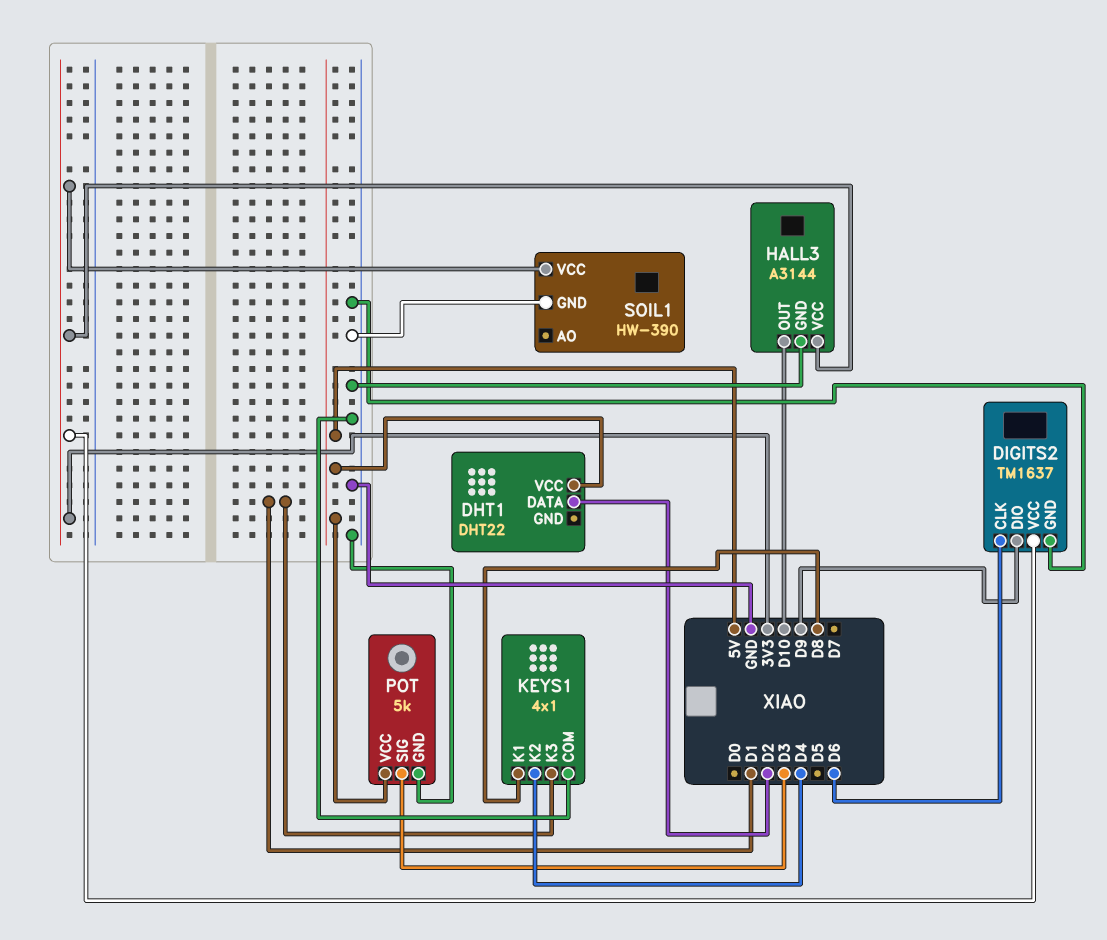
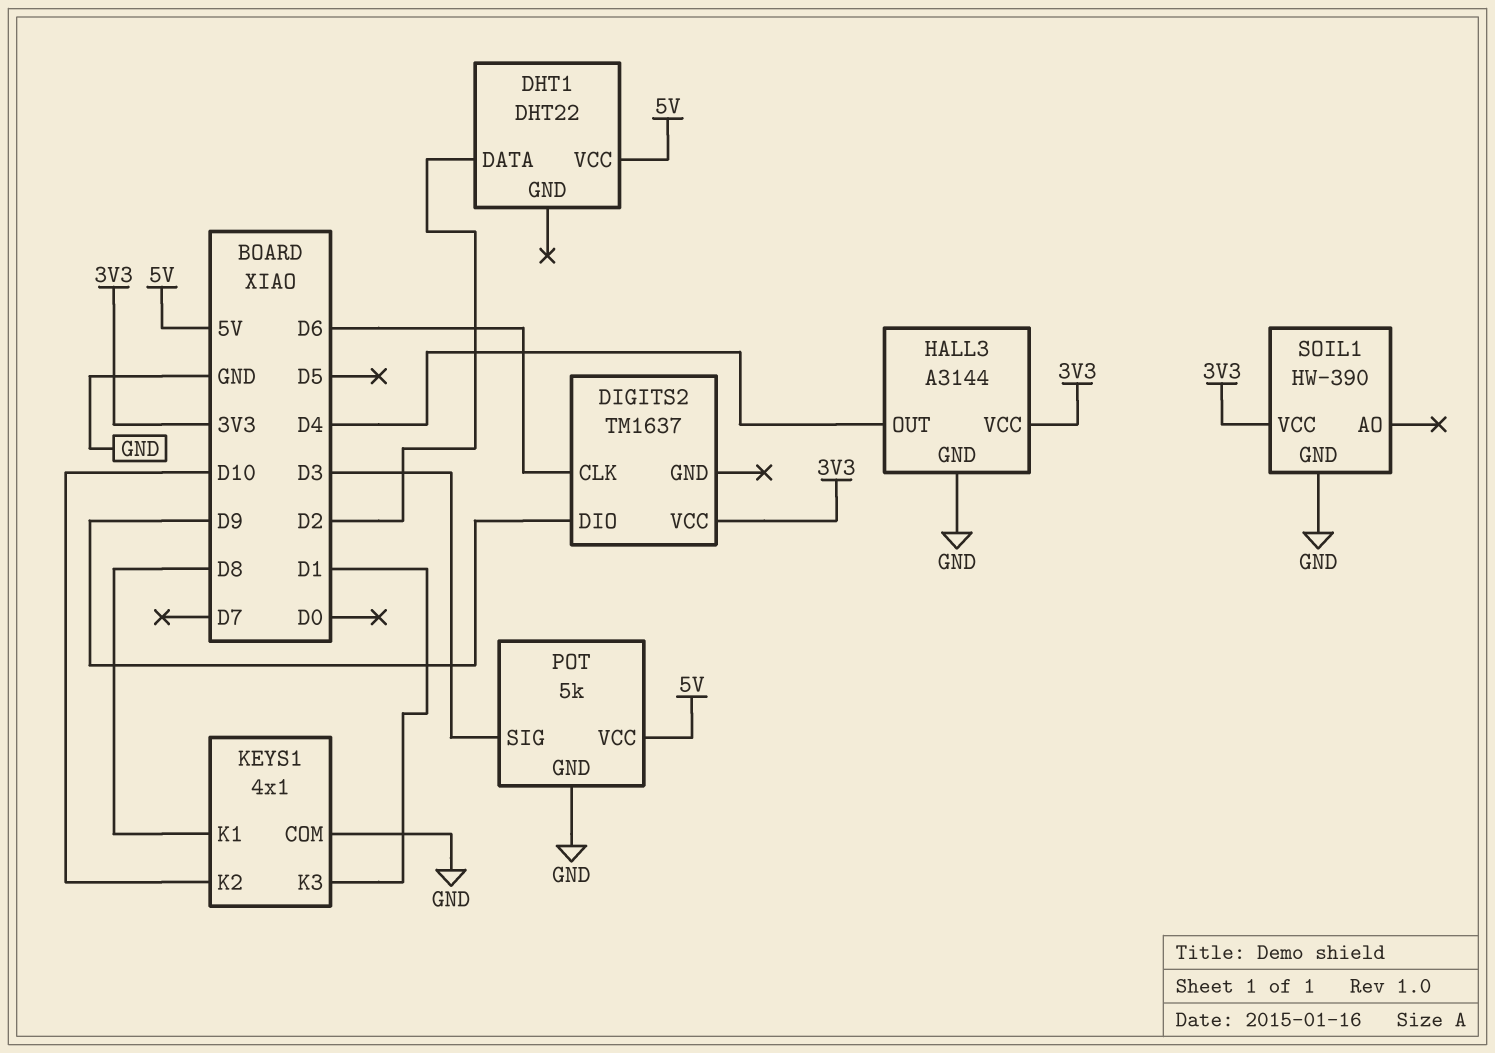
DIGITS2 pin GND: GND -> none
HALL3 pin OUT: D10 -> D4
KEYS1 pin K2: D4 -> D10

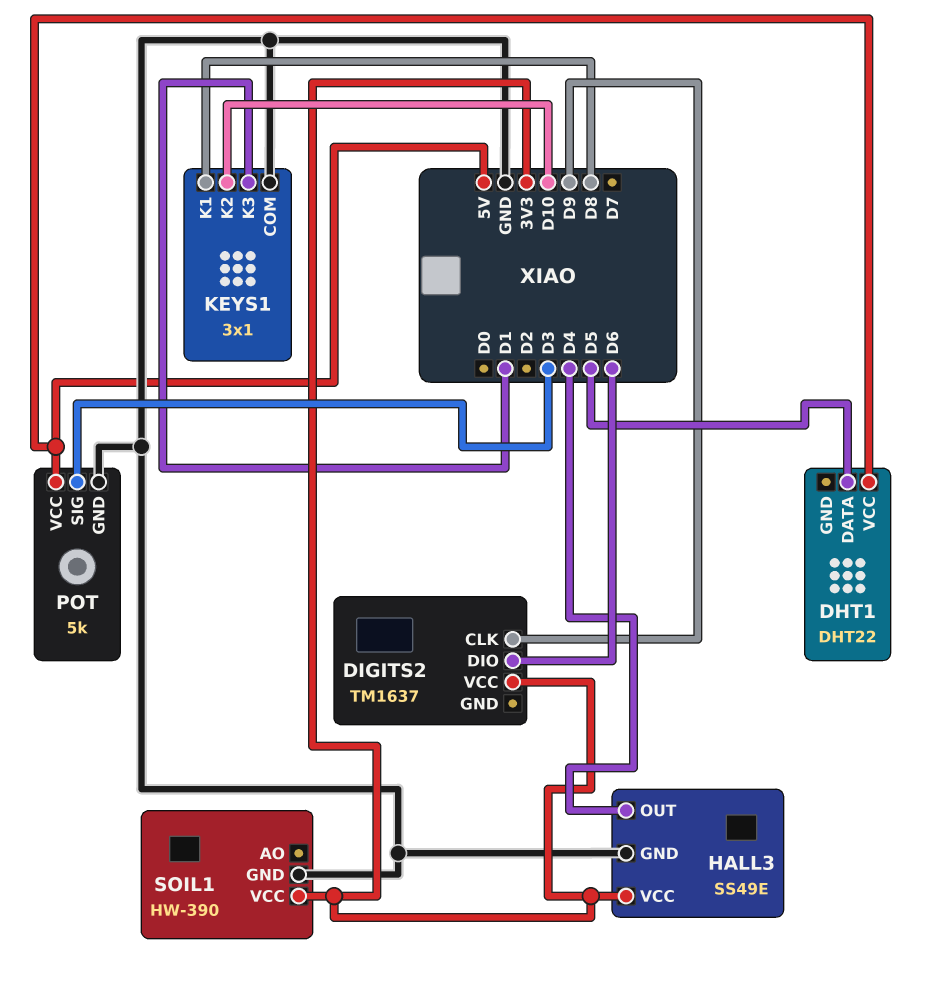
DHT1 pin DATA: D2 -> D5
DIGITS2 pin CLK: D6 -> D9
DIGITS2 pin DIO: D9 -> D6
HALL3: A3144 -> SS49E
KEYS1: 4x1 -> 3x1

